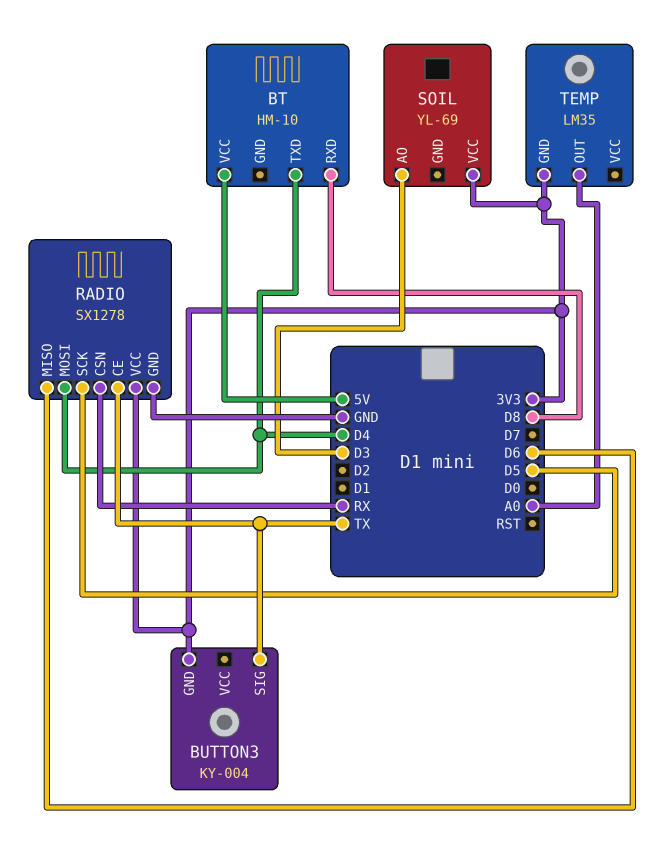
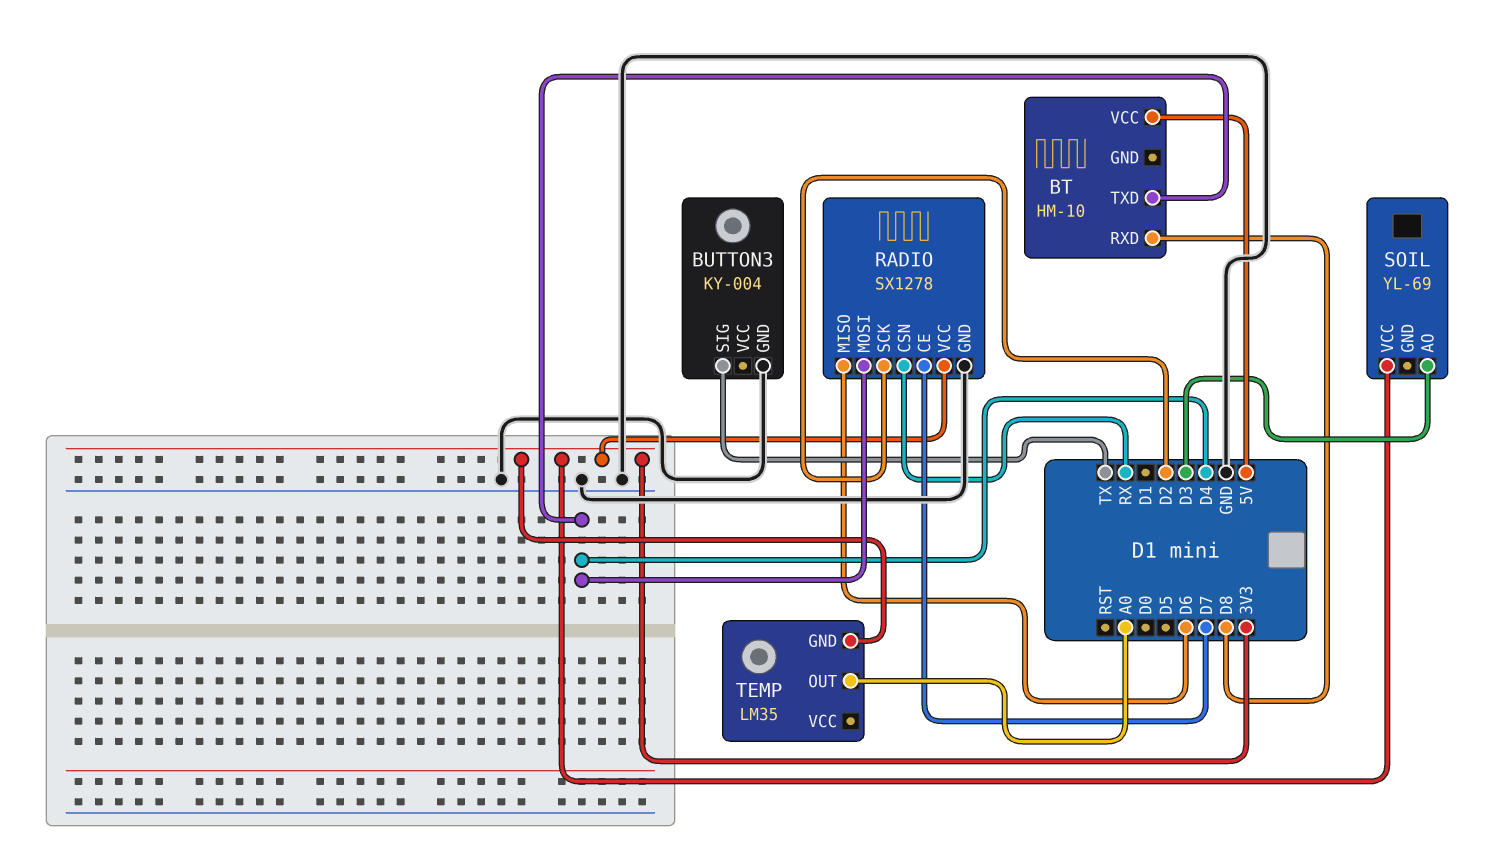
BUTTON3 pin GND: 3V3 -> GND
RADIO pin CE: TX -> D7
RADIO pin SCK: D5 -> D2

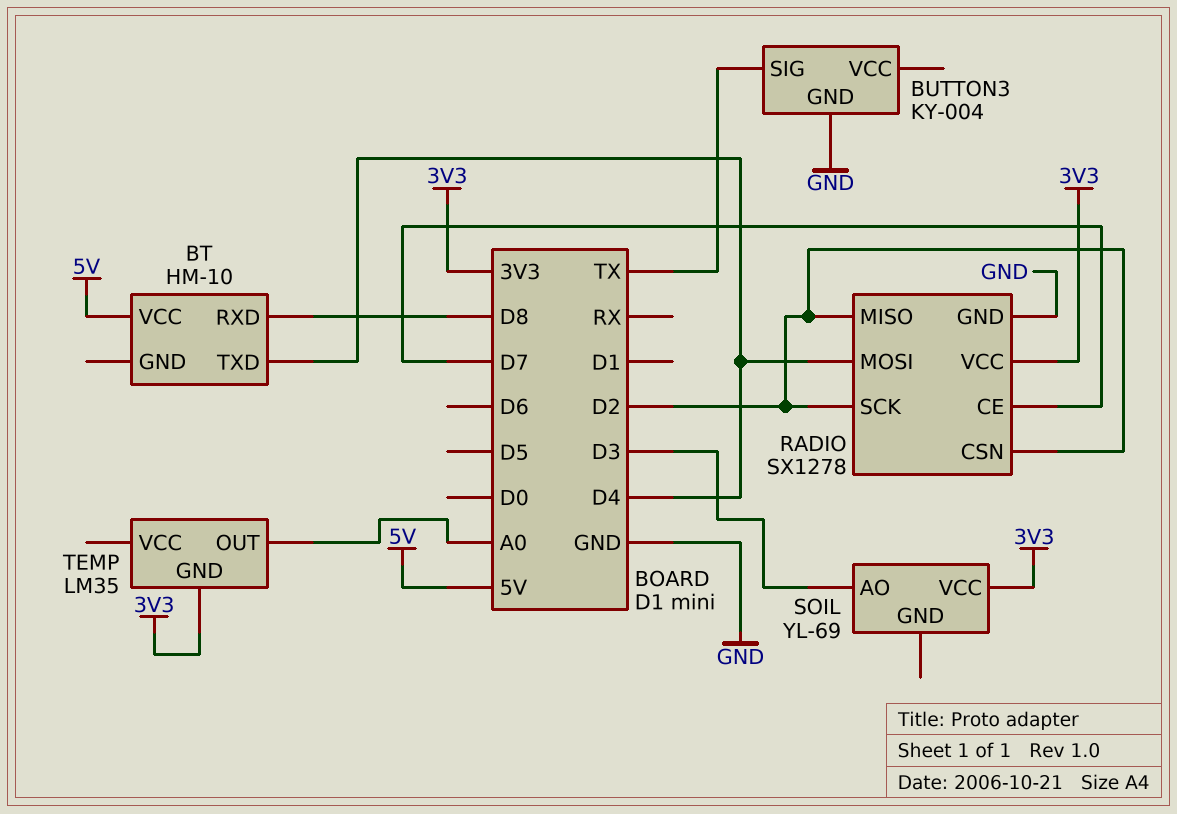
RADIO pin CSN: RX -> D2
RADIO pin MISO: D6 -> D2

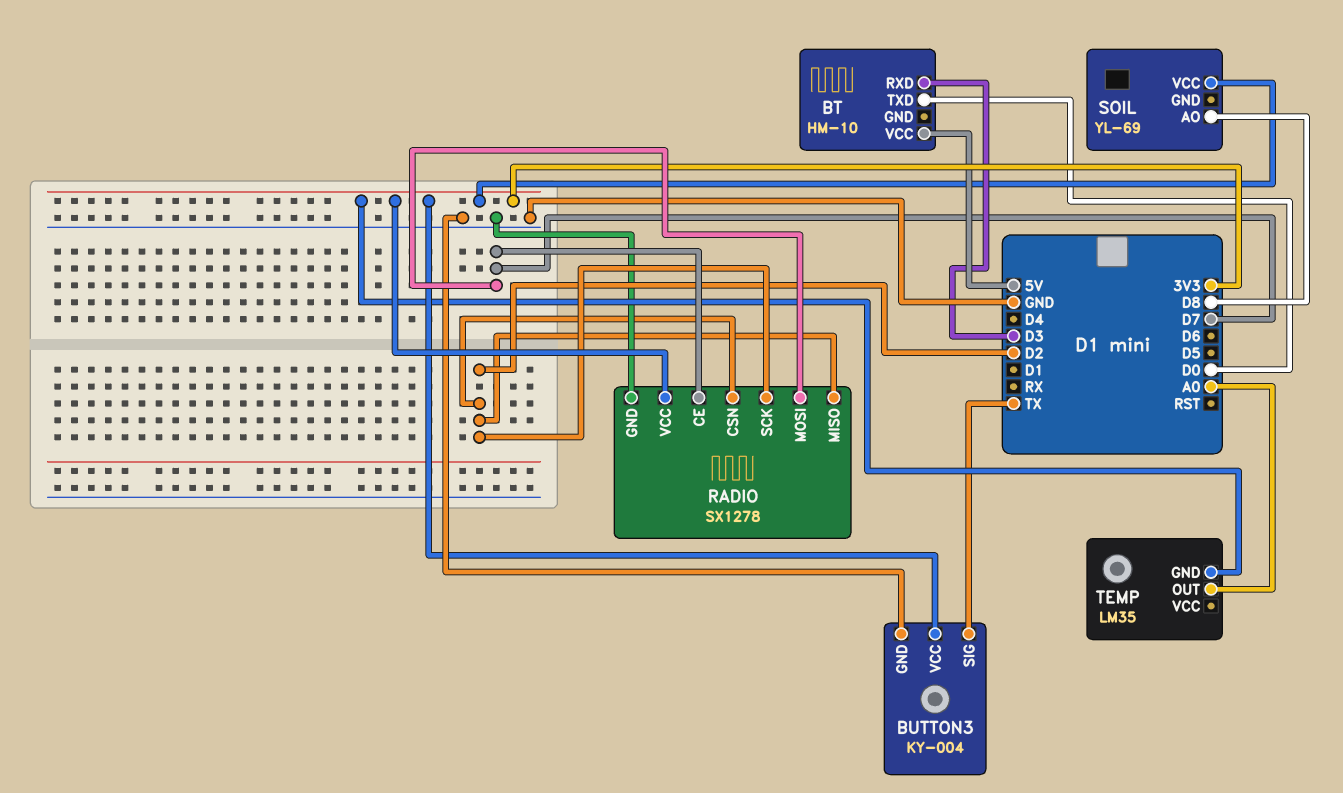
BT pin RXD: D8 -> D3
BT pin TXD: D4 -> D0
BUTTON3 pin VCC: none -> 3V3
RADIO pin MOSI: D4 -> D7
SOIL pin AO: D3 -> D8

